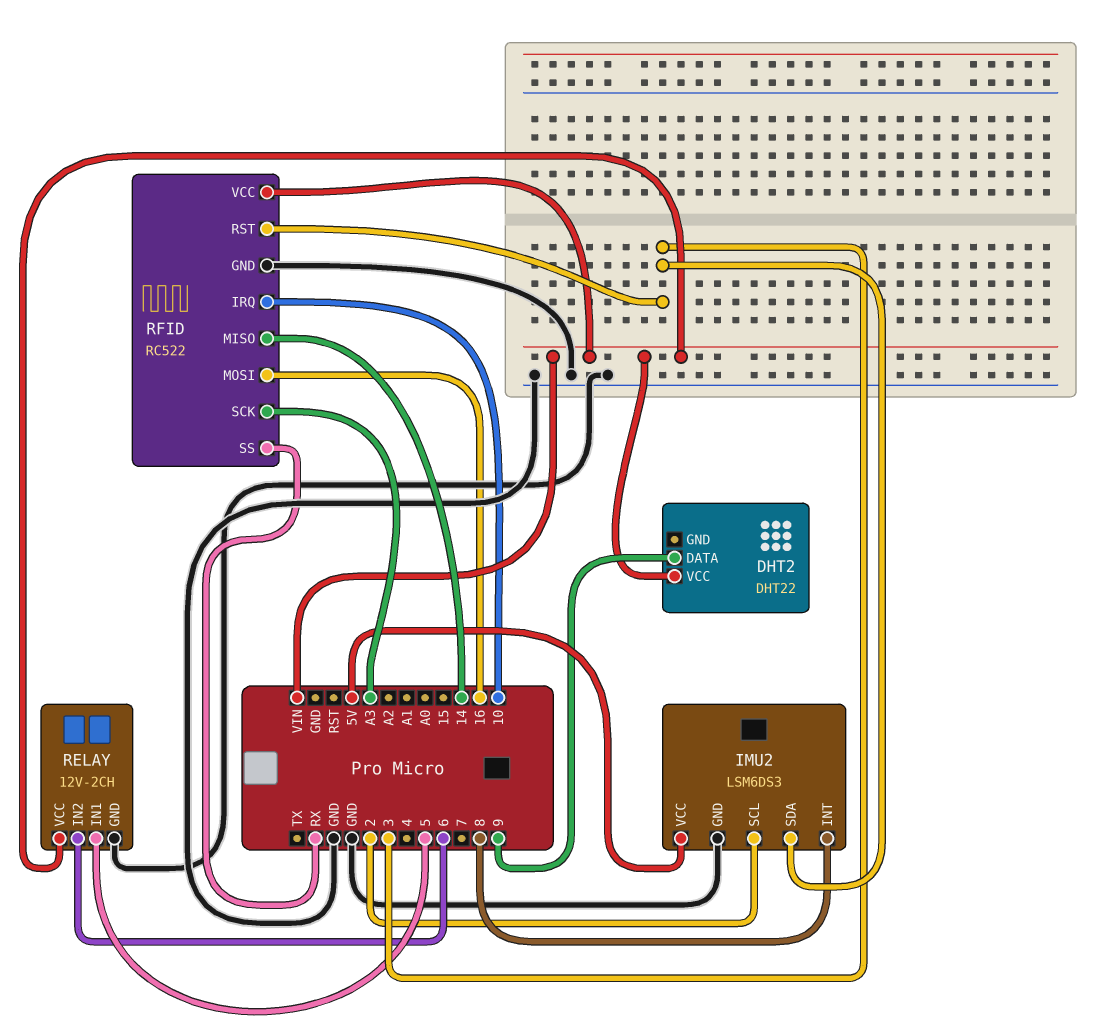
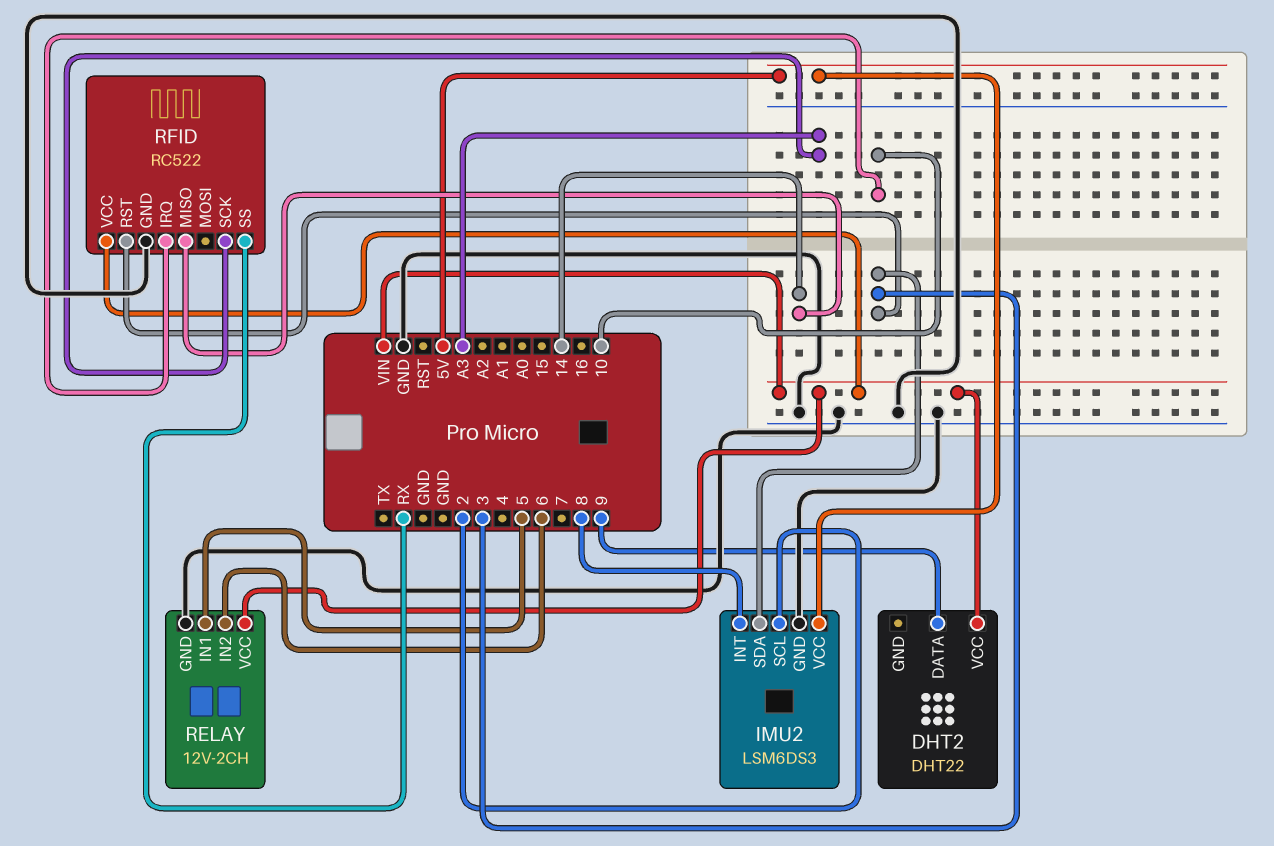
RFID pin MOSI: 16 -> none

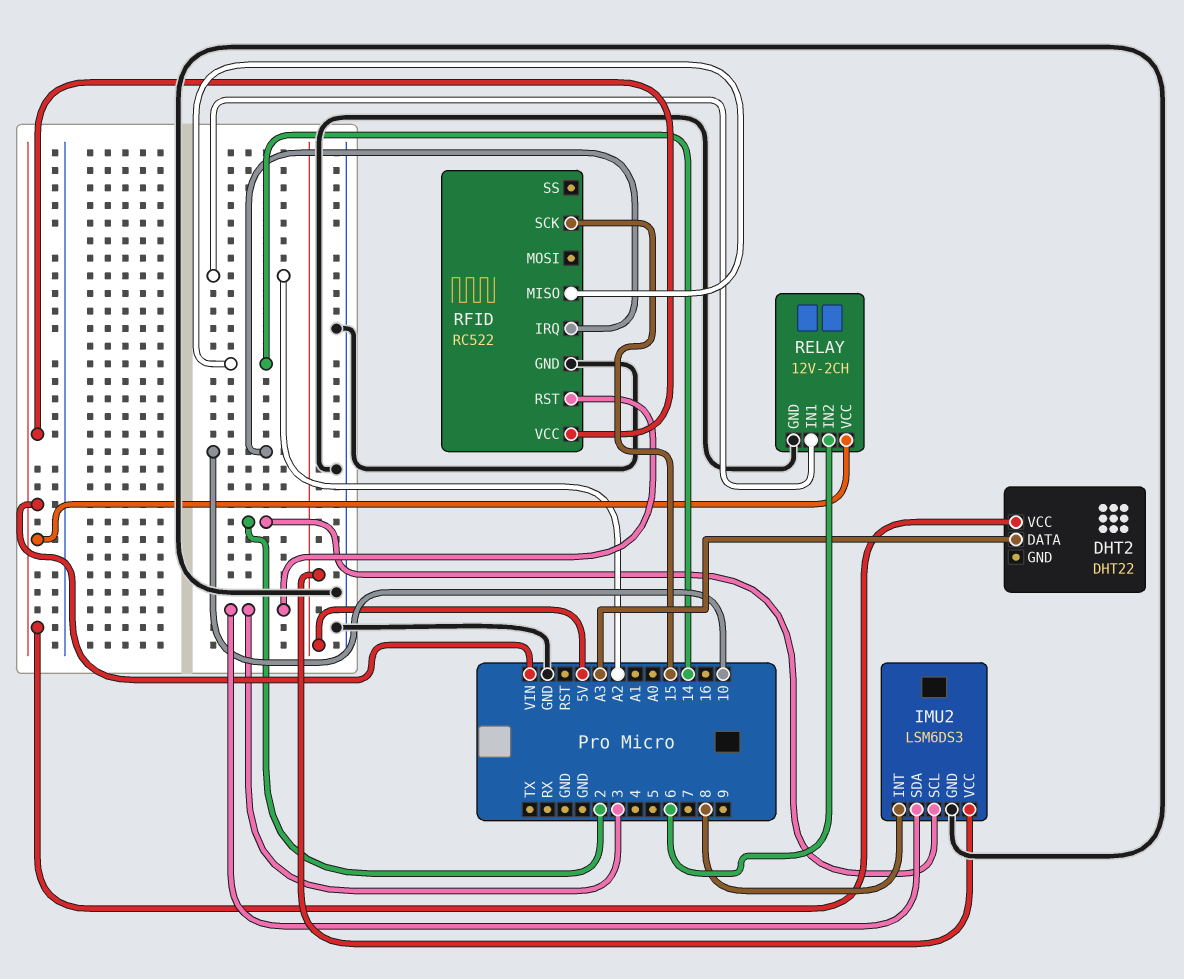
DHT2 pin DATA: 9 -> A3
RELAY pin IN1: 5 -> A2
RFID pin SCK: A3 -> 15
RFID pin SS: RX -> none

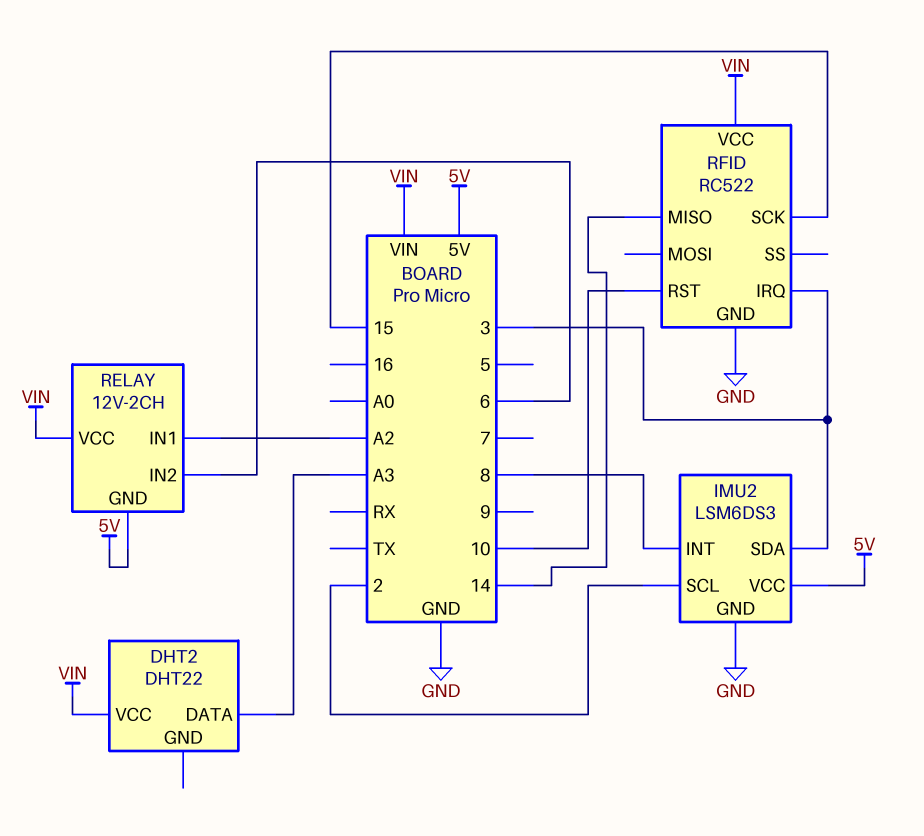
RELAY pin GND: GND -> 5V
RFID pin IRQ: 10 -> 3
RFID pin RST: 3 -> 10

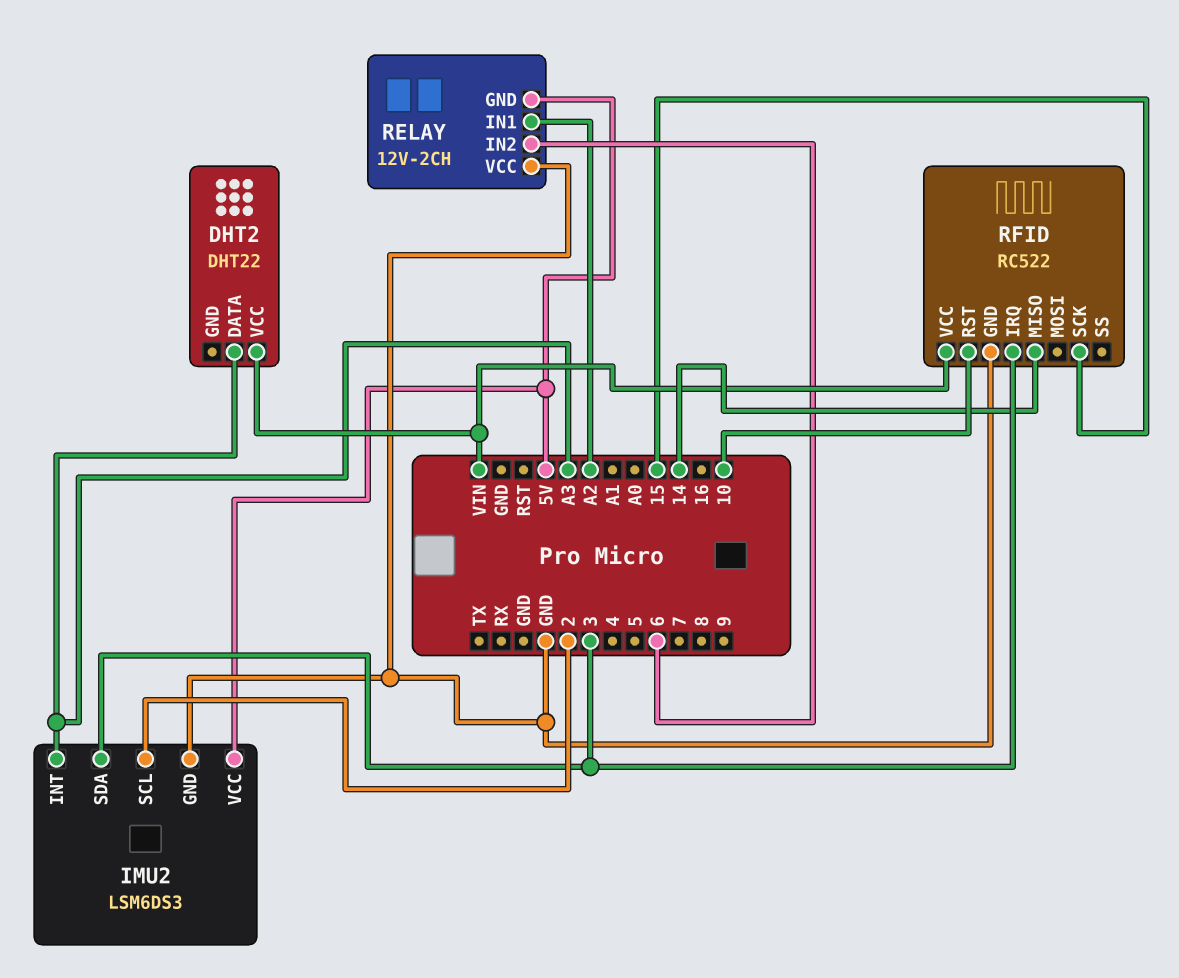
IMU2 pin INT: 8 -> A3
RELAY pin VCC: VIN -> GND

